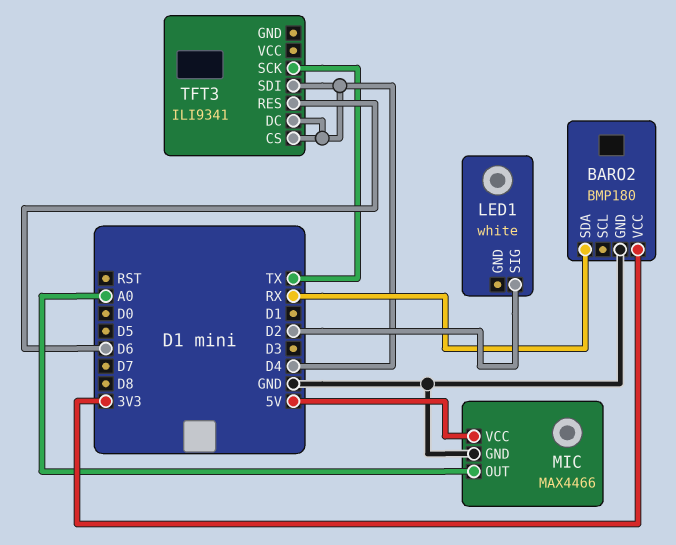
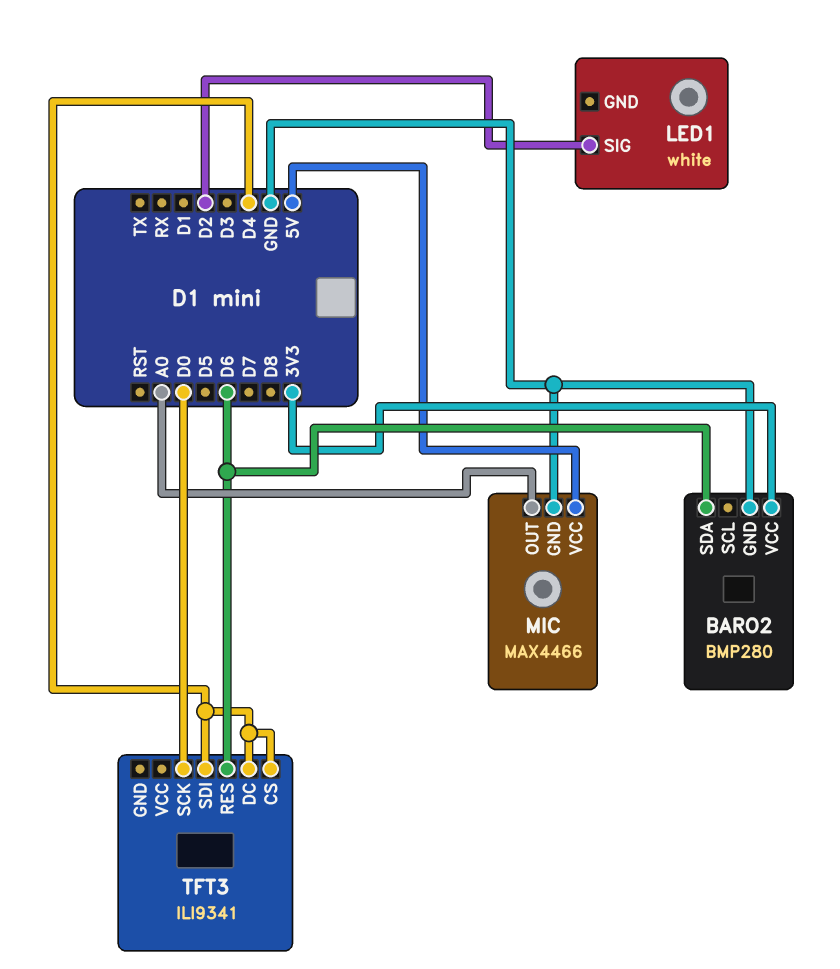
BARO2: BMP180 -> BMP280
BARO2 pin SDA: RX -> D6
TFT3 pin SCK: TX -> D0

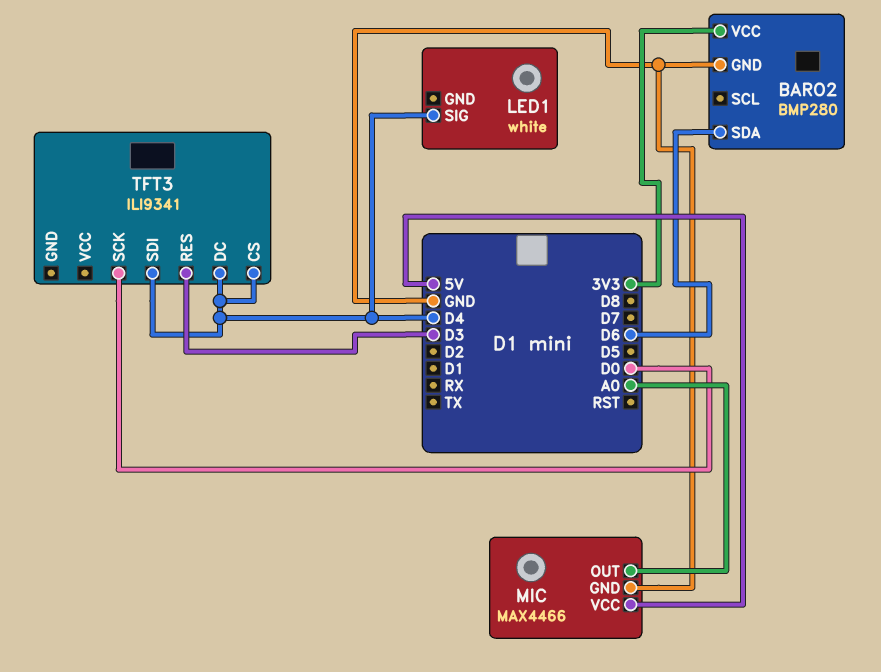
LED1 pin SIG: D2 -> D4
TFT3 pin RES: D6 -> D3

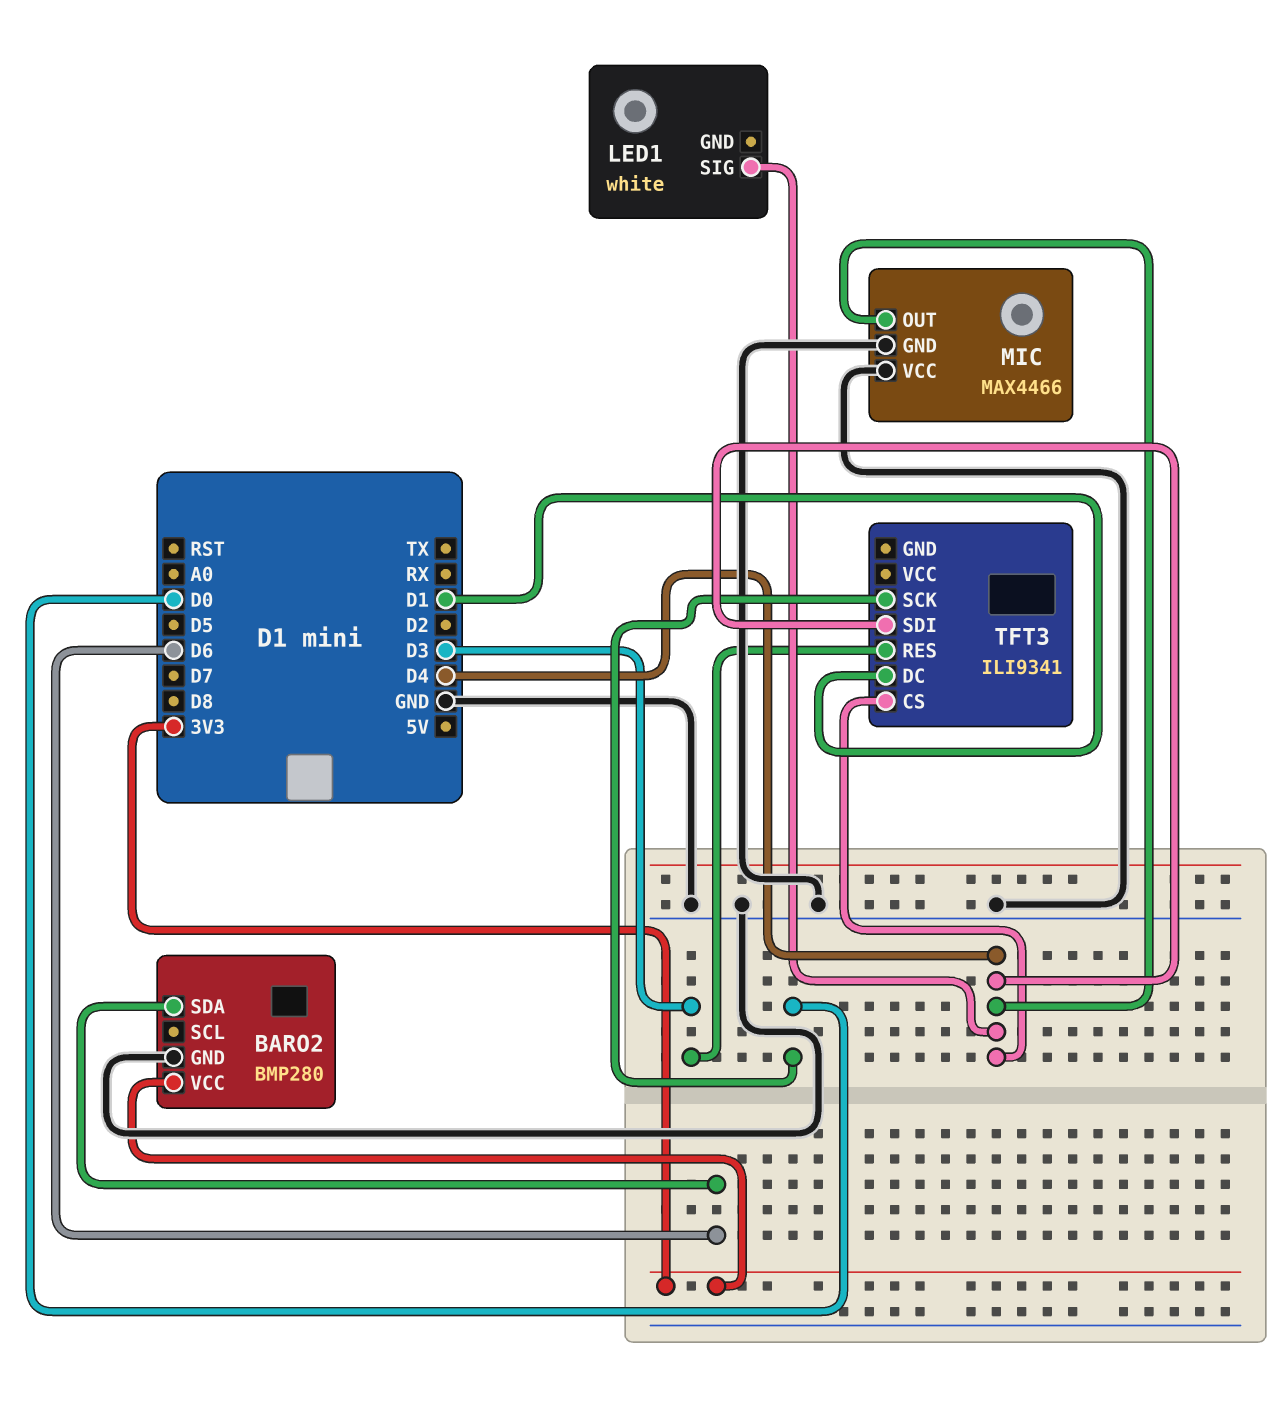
MIC pin OUT: A0 -> D4
MIC pin VCC: 5V -> GND
TFT3 pin DC: D4 -> D1

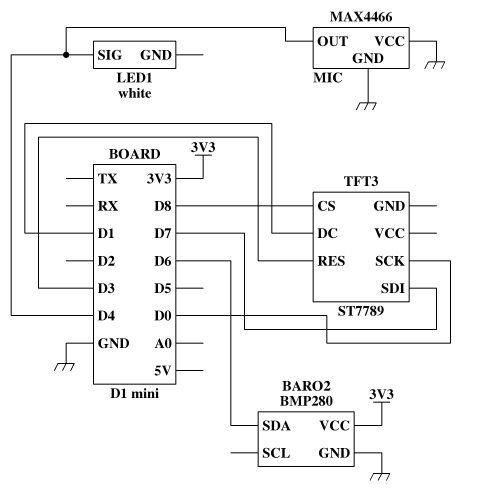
TFT3: ILI9341 -> ST7789
TFT3 pin CS: D4 -> D8
TFT3 pin SDI: D4 -> D7

